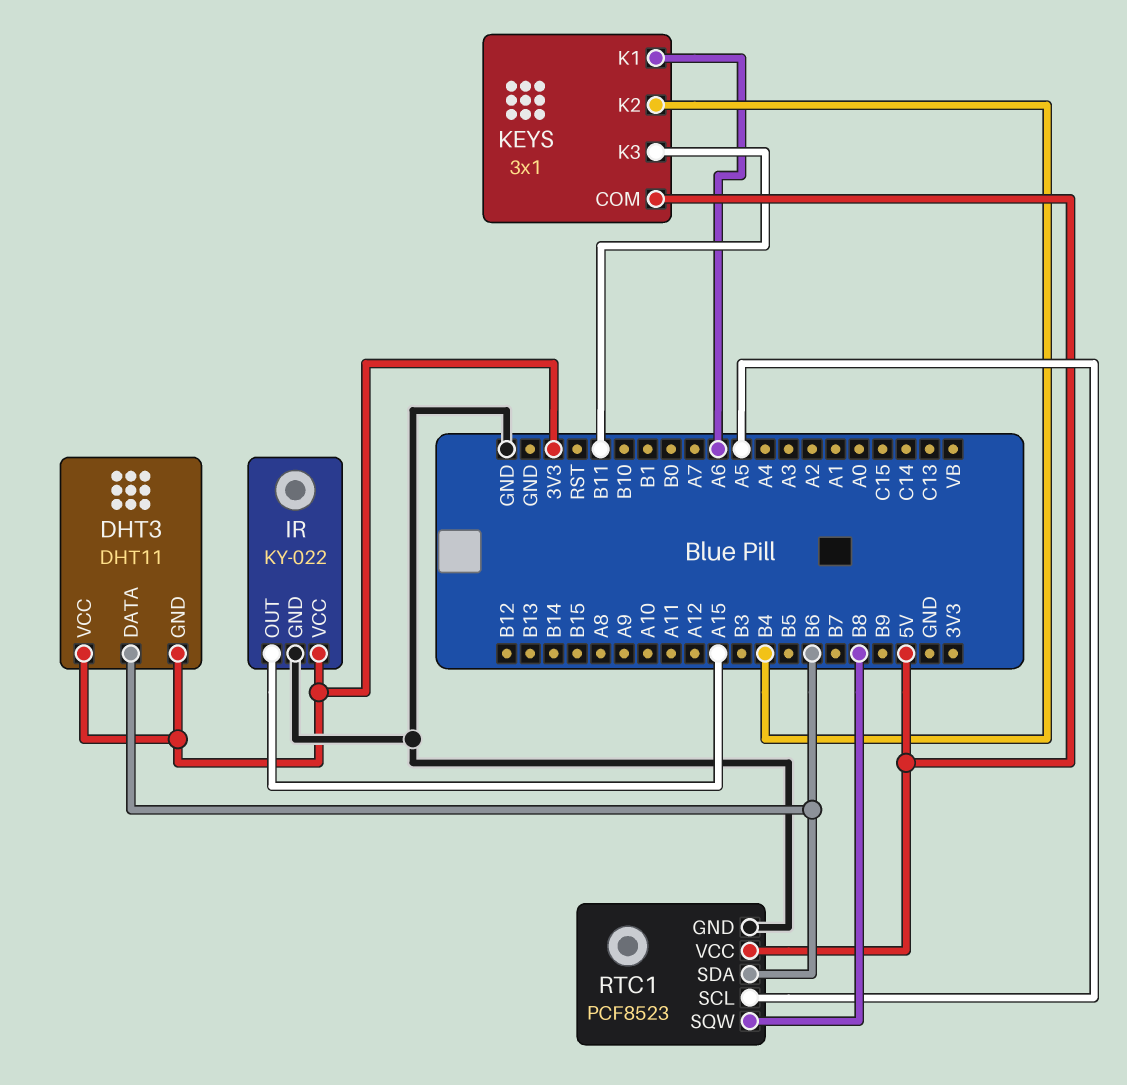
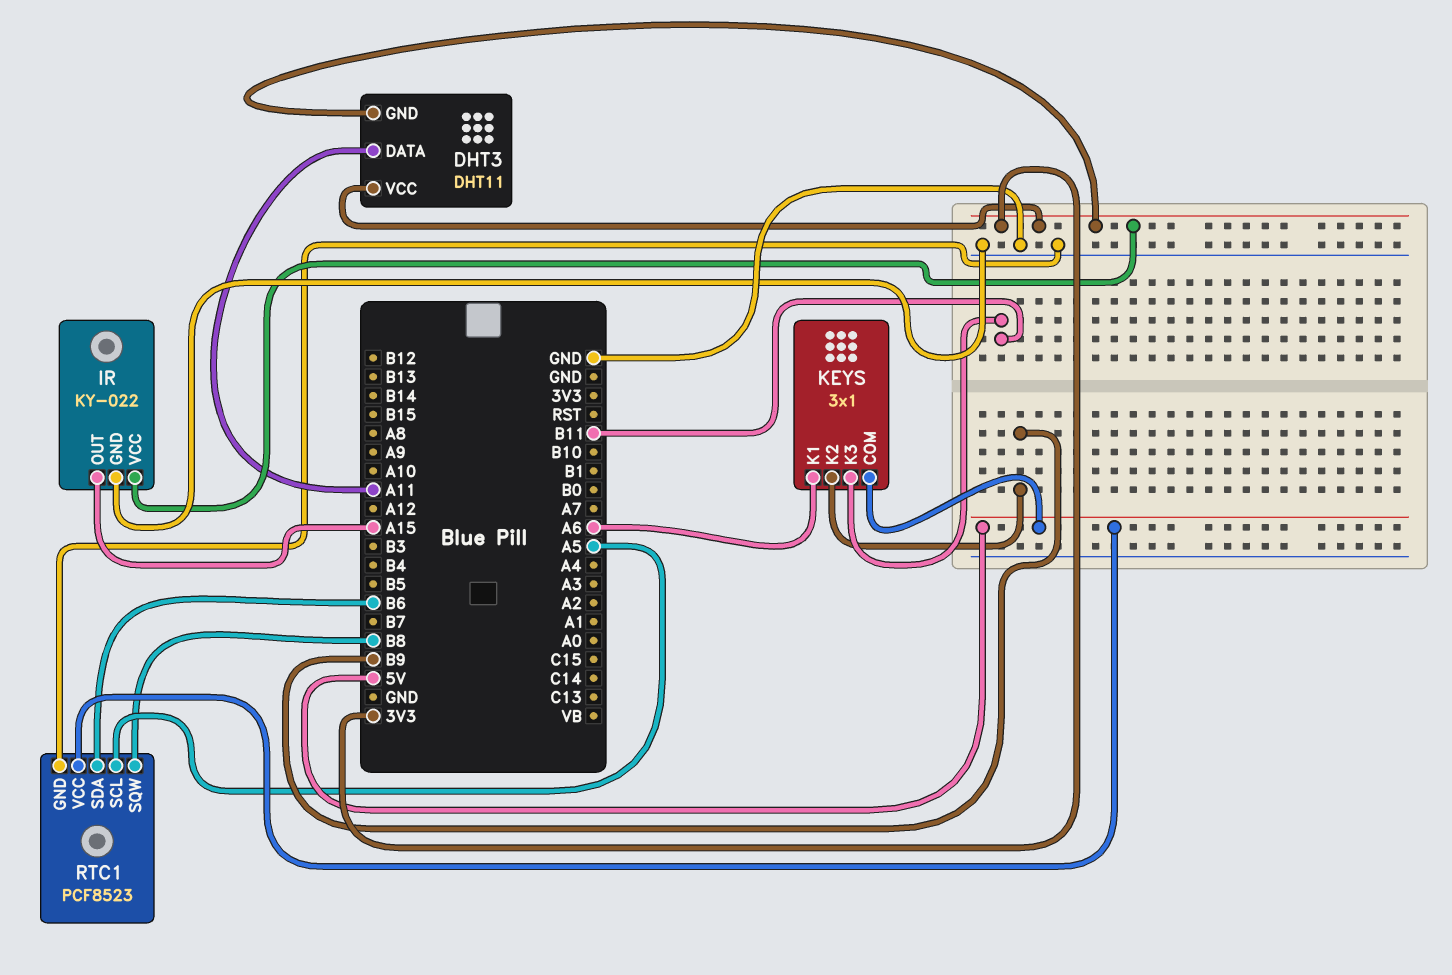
DHT3 pin DATA: B6 -> A11
KEYS pin K2: B4 -> B9

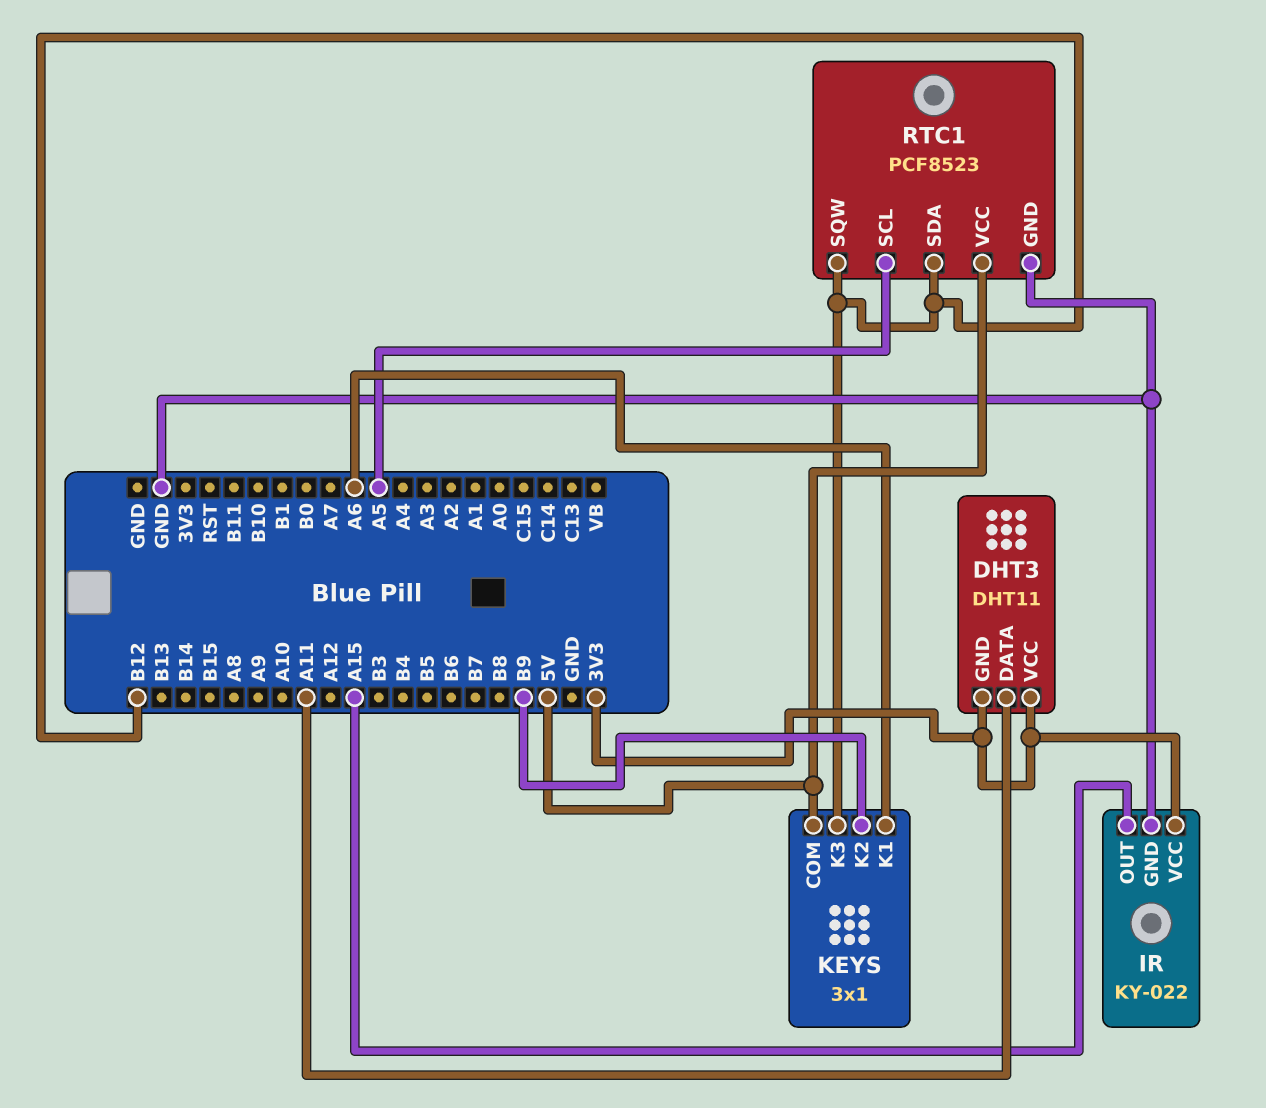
KEYS pin K3: B11 -> B12
RTC1 pin SDA: B6 -> B12
RTC1 pin SQW: B8 -> B12

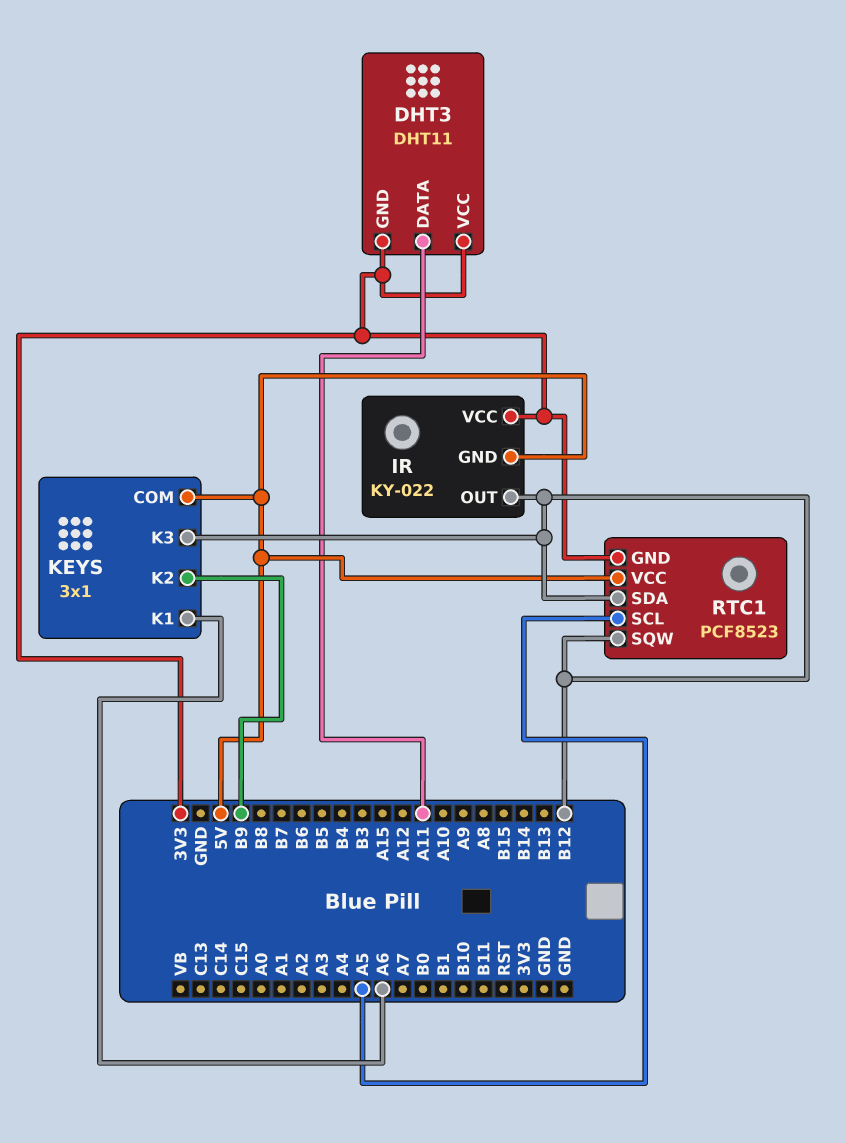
IR pin GND: GND -> 5V
IR pin OUT: A15 -> B12
RTC1 pin GND: GND -> 3V3

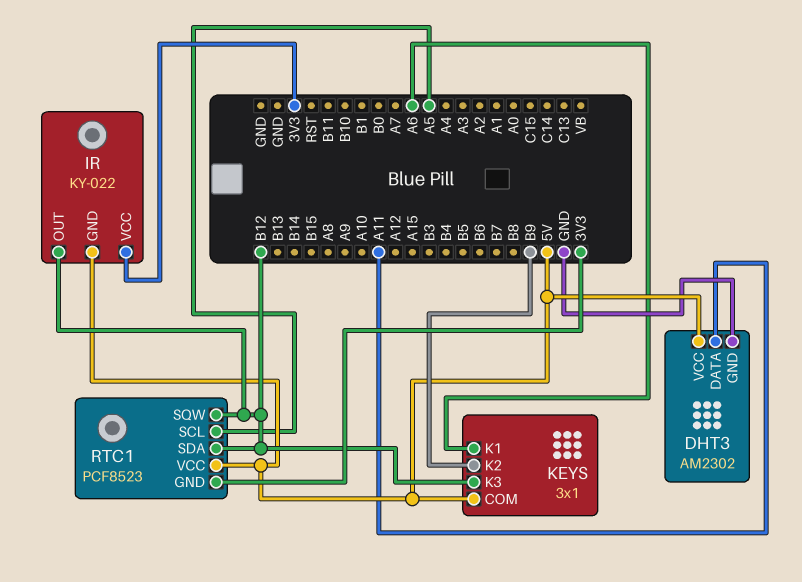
DHT3: DHT11 -> AM2302
DHT3 pin GND: 3V3 -> GND
DHT3 pin VCC: 3V3 -> 5V

